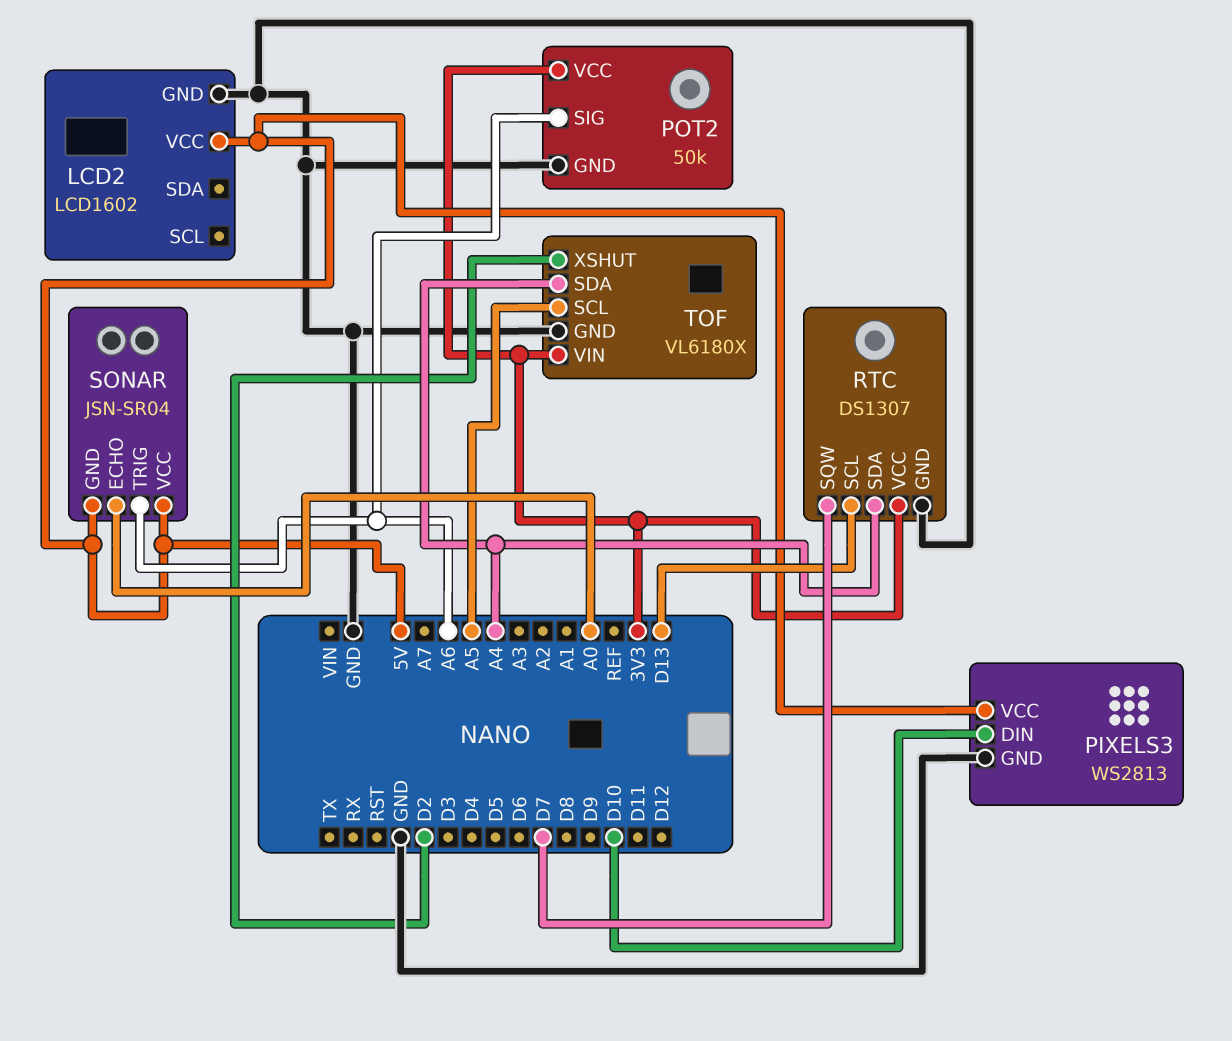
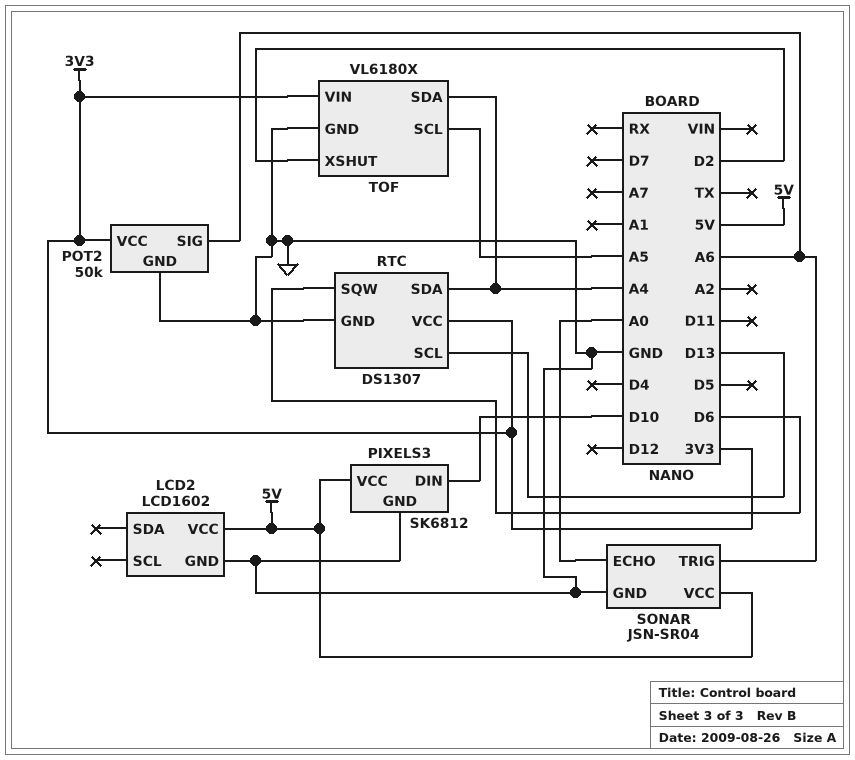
PIXELS3: WS2813 -> SK6812
RTC pin SQW: D7 -> D6
SONAR pin GND: 5V -> GND

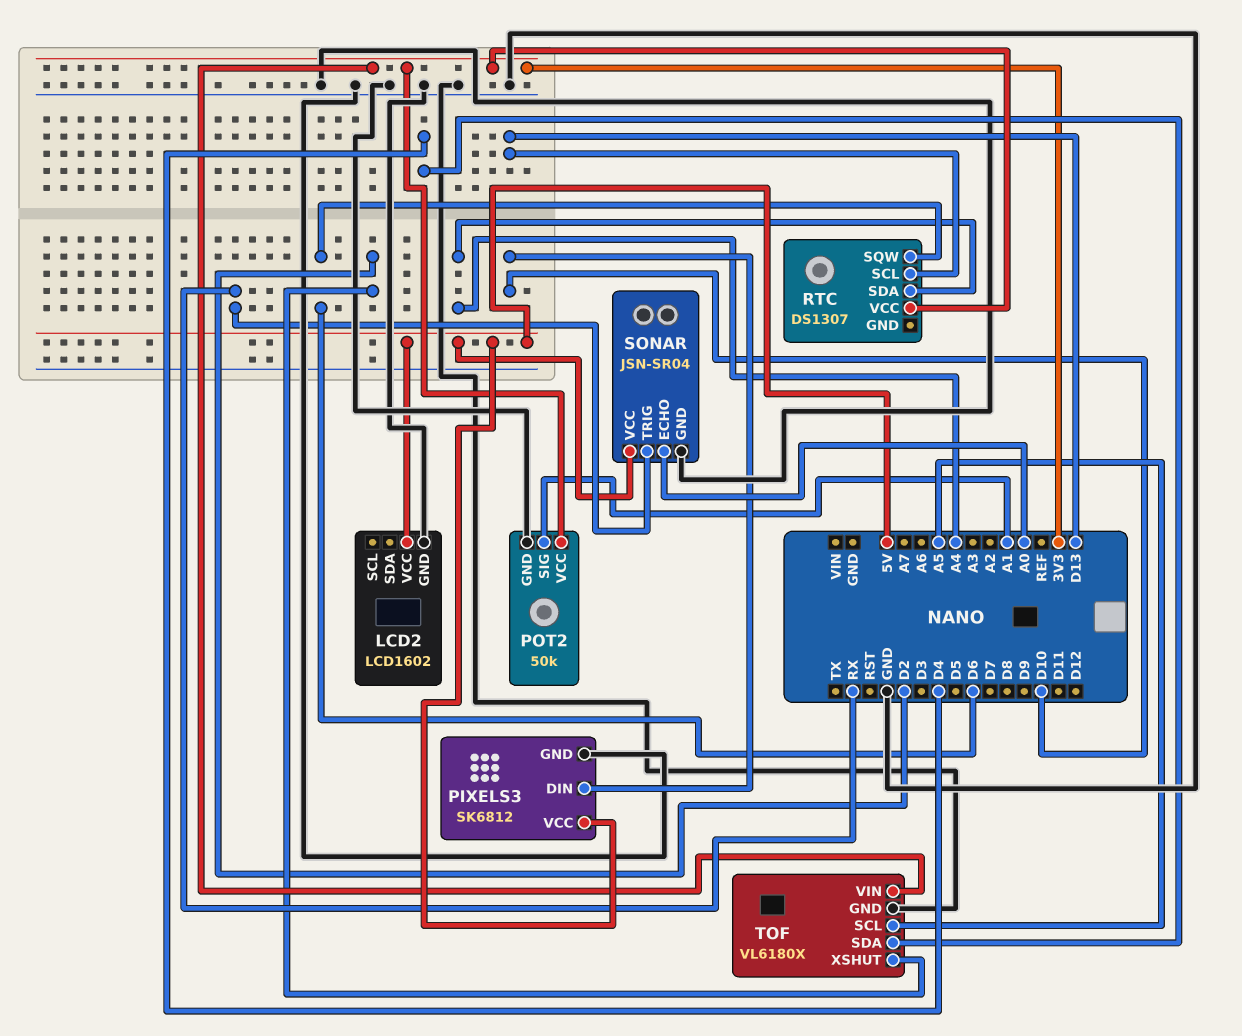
POT2 pin SIG: A6 -> A1
RTC pin GND: GND -> none
SONAR pin TRIG: A6 -> RX
TOF pin SDA: A4 -> D4

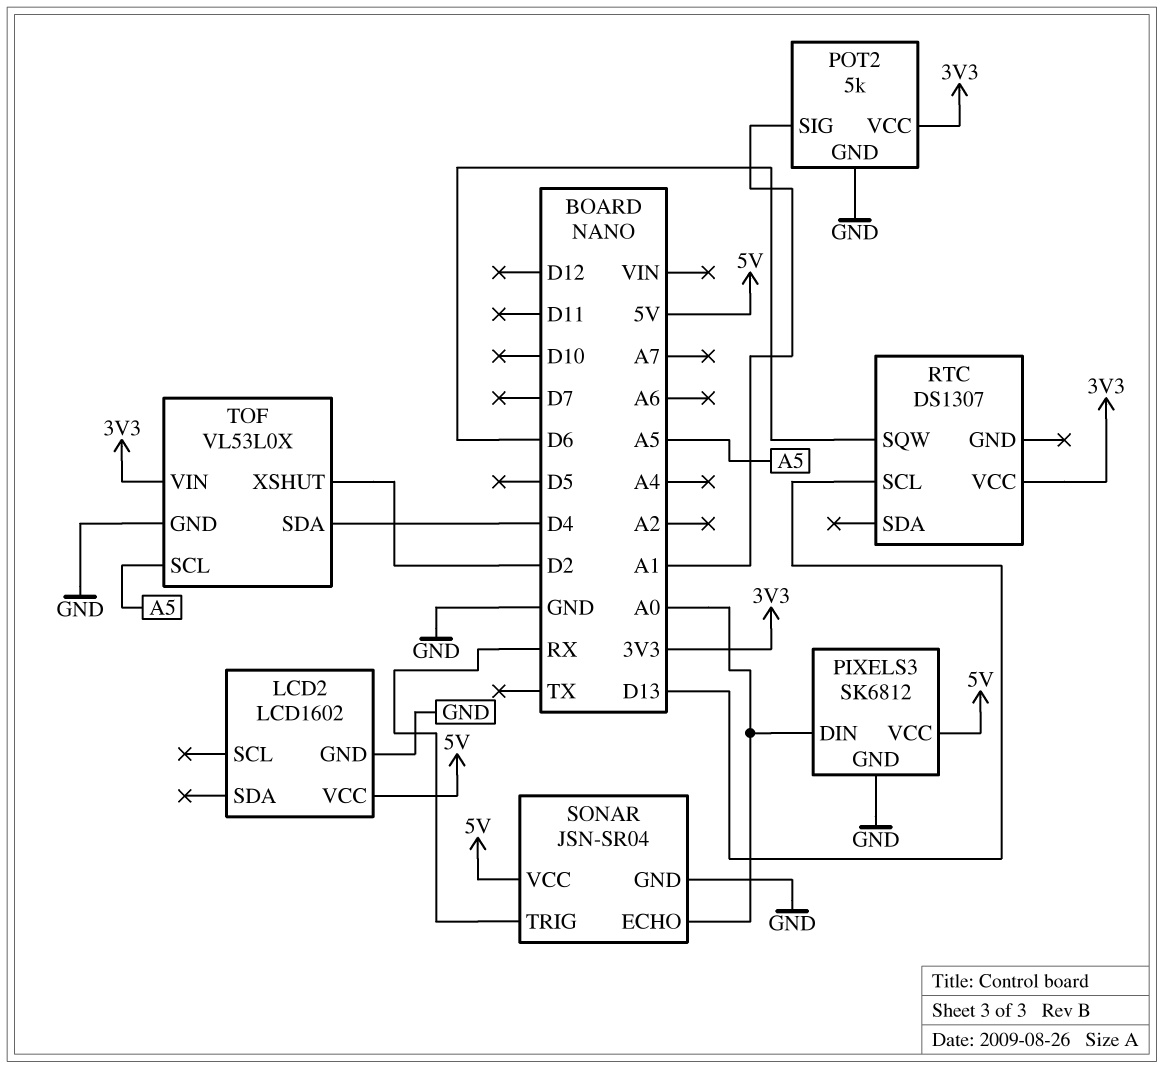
PIXELS3 pin DIN: D10 -> A0
POT2: 50k -> 5k
RTC pin SDA: A4 -> none
TOF: VL6180X -> VL53L0X

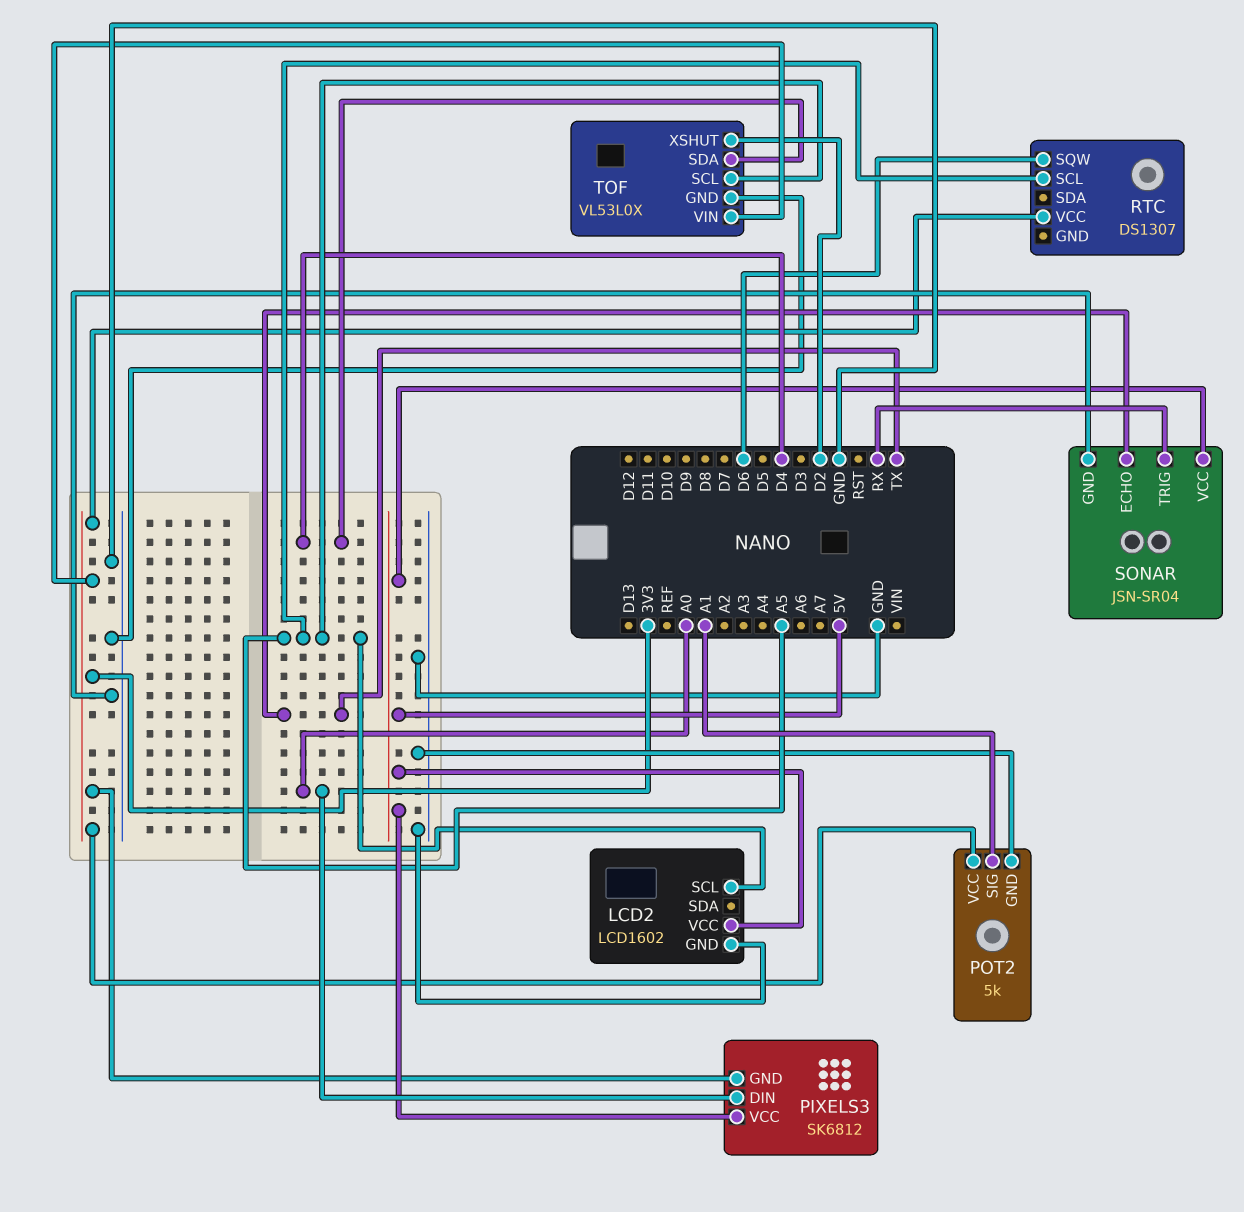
LCD2 pin SCL: none -> A5
PIXELS3 pin GND: GND -> 3V3
RTC pin SCL: D13 -> A5
SONAR pin ECHO: A0 -> TX

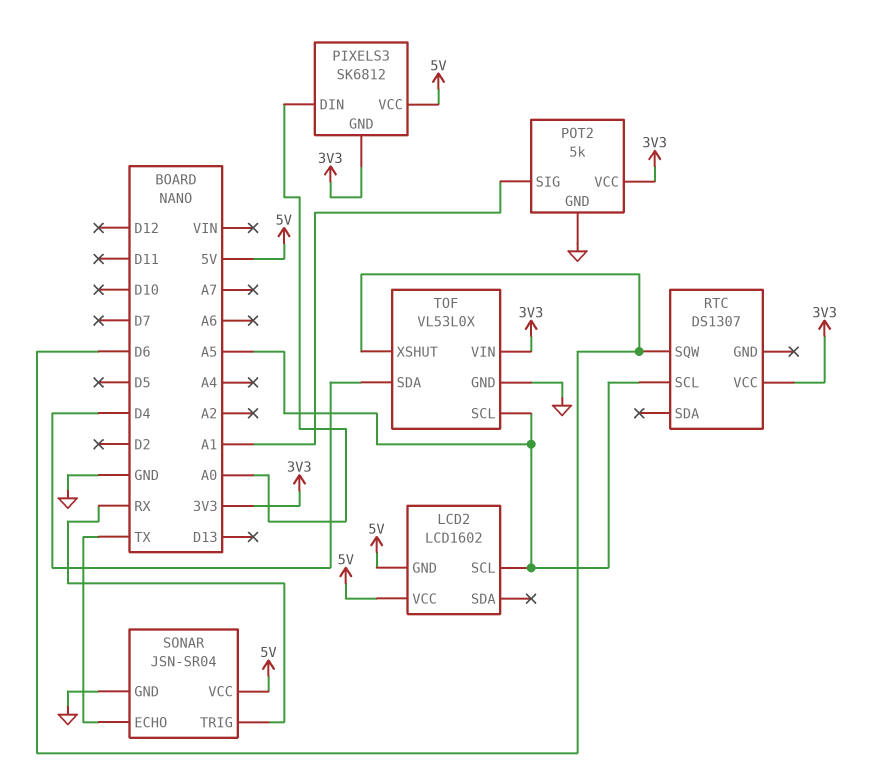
LCD2 pin GND: GND -> 5V
TOF pin XSHUT: D2 -> D6

